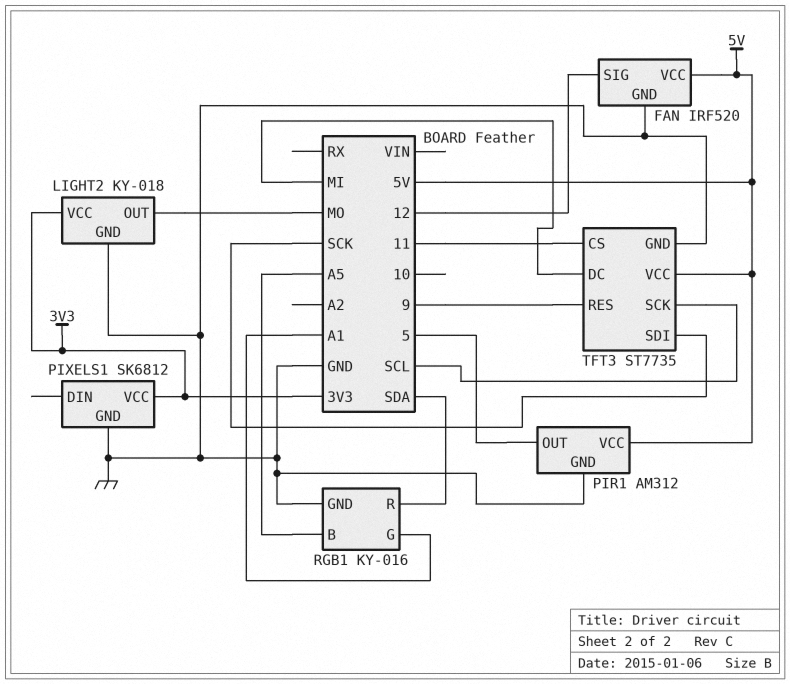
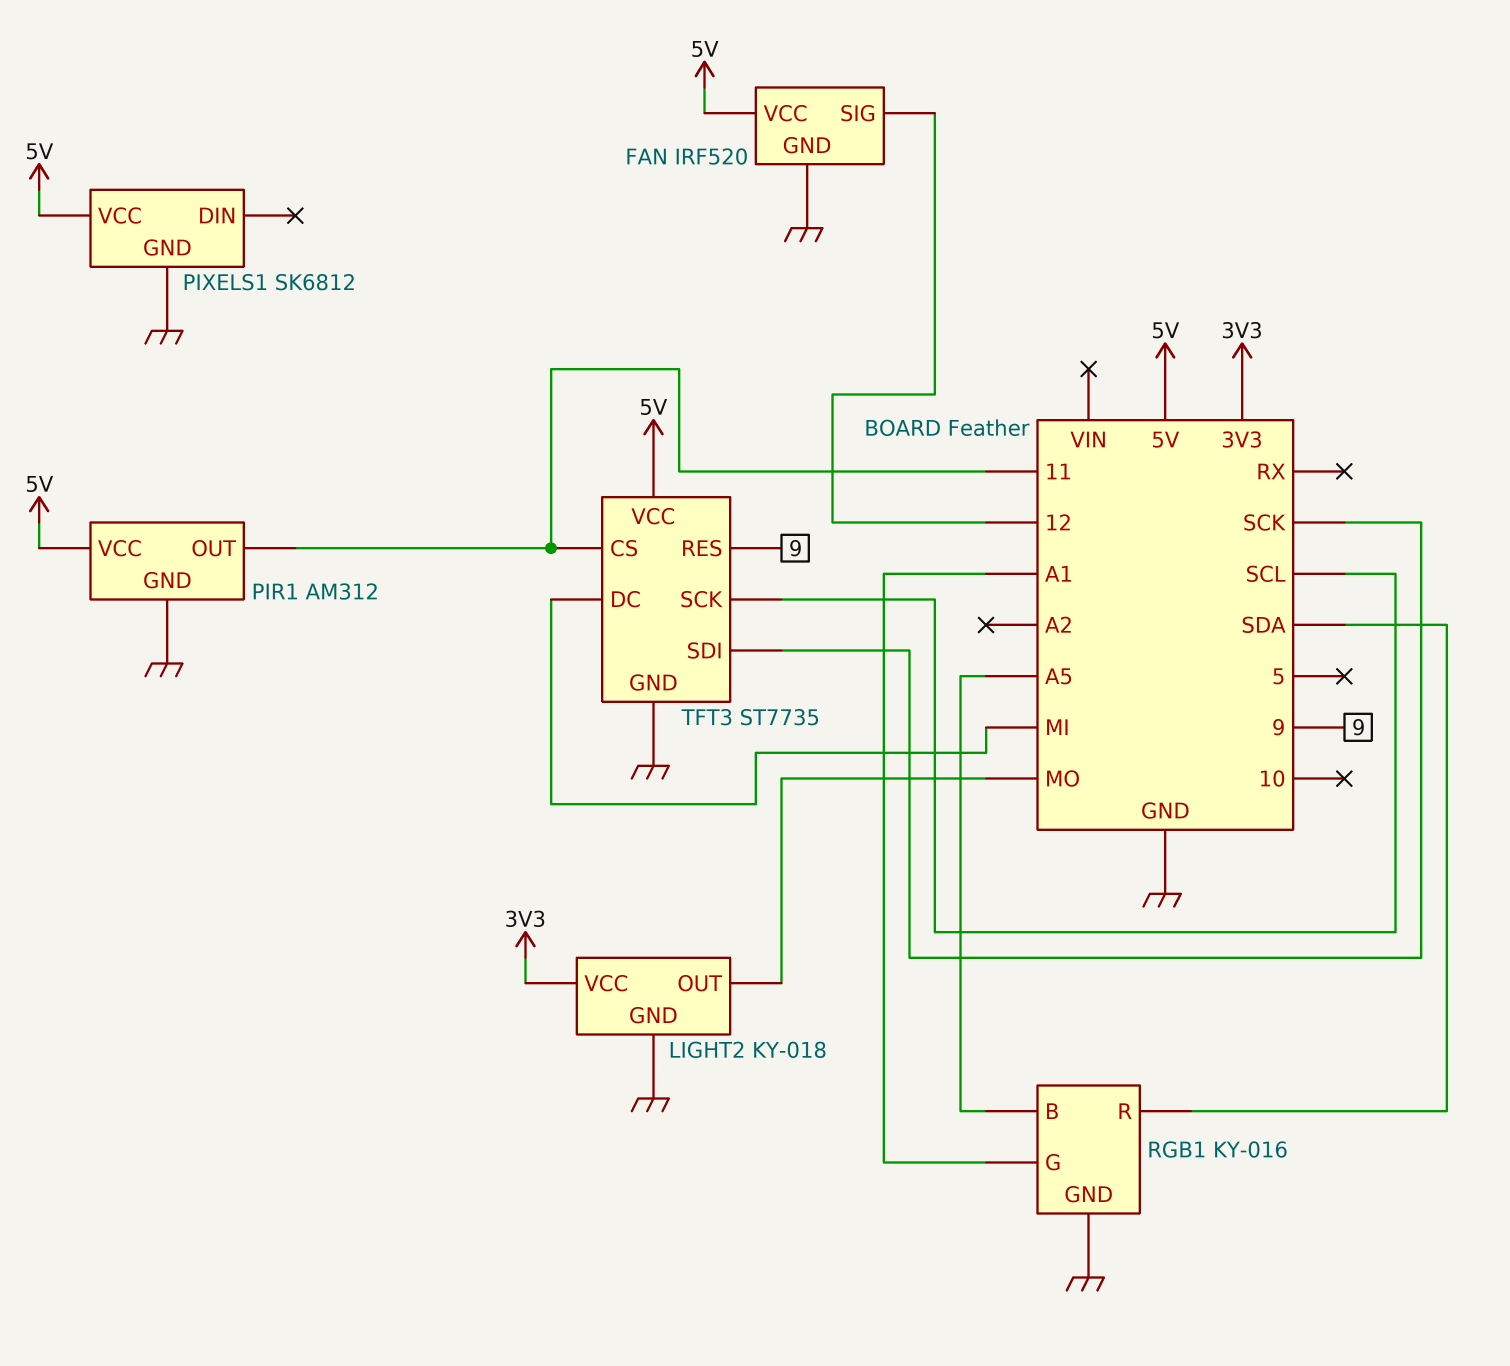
PIR1 pin OUT: 5 -> 11
PIXELS1 pin VCC: 3V3 -> 5V

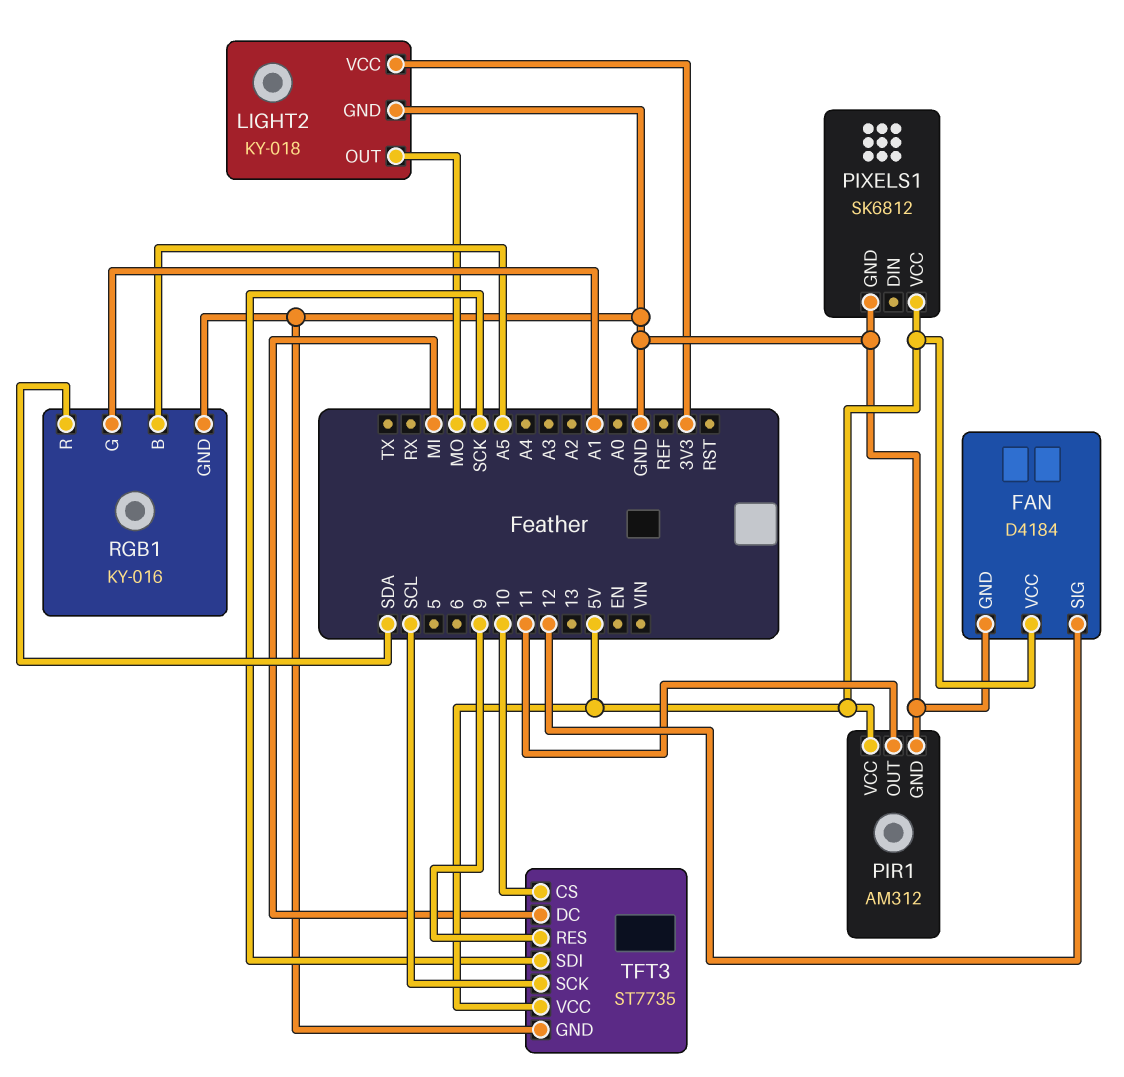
FAN: IRF520 -> D4184
TFT3 pin CS: 11 -> 10

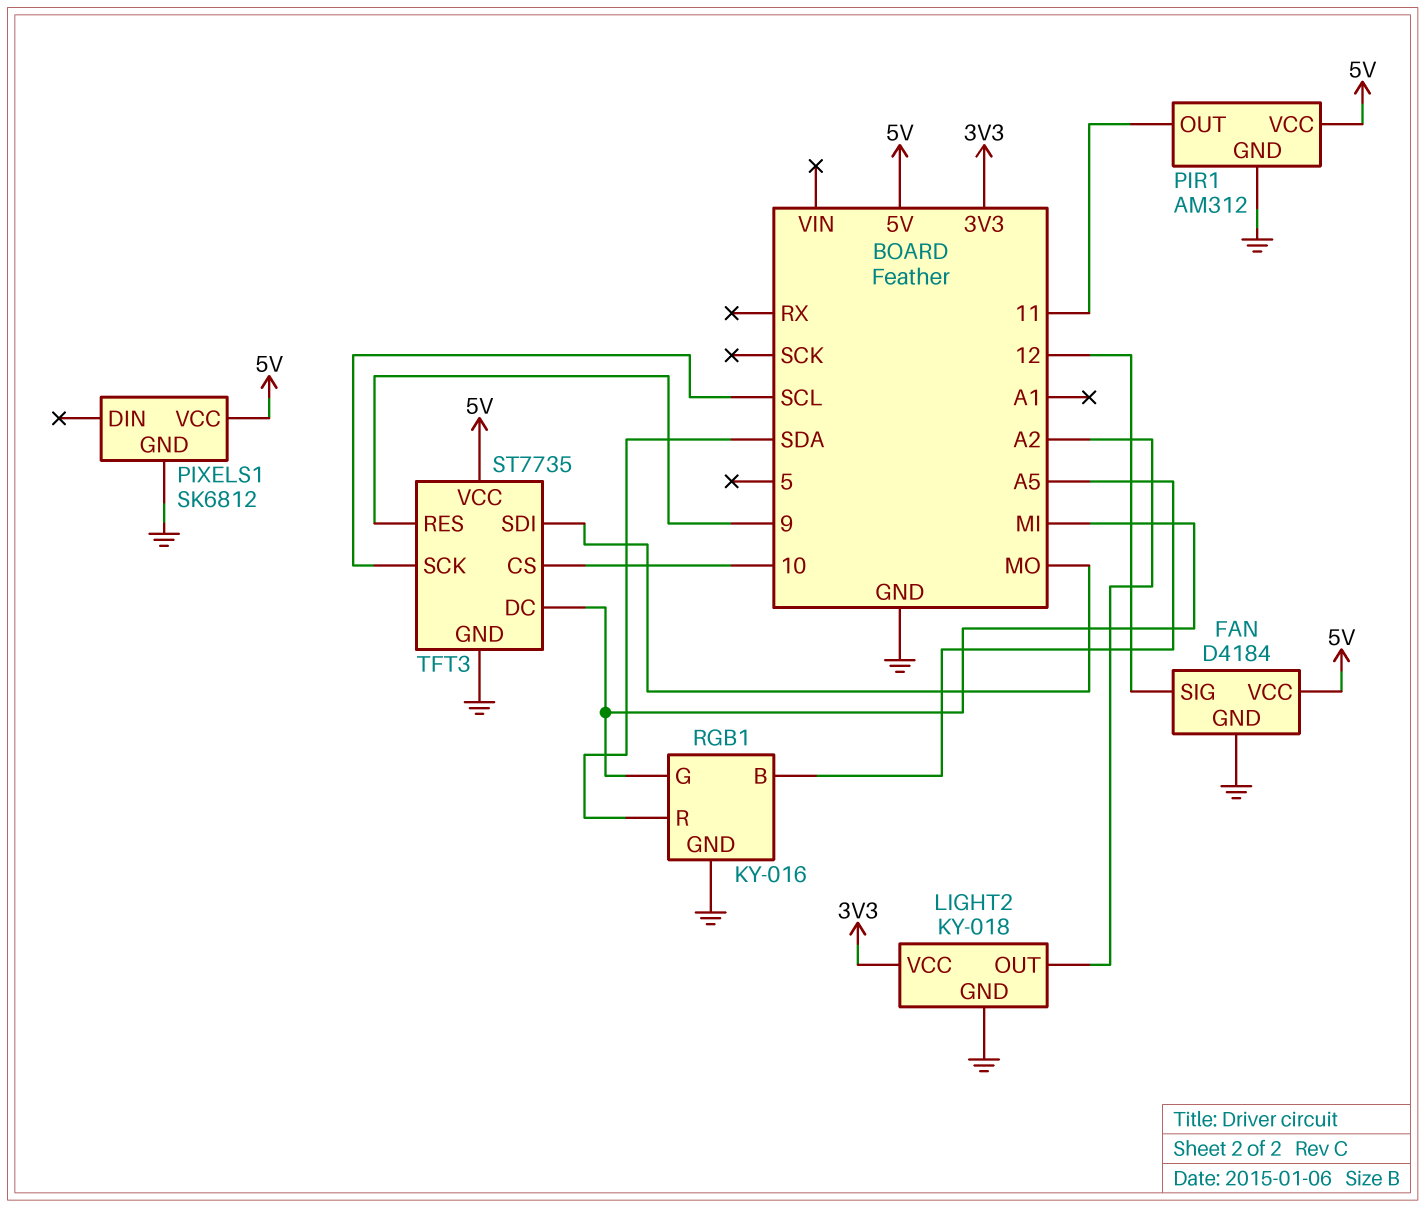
LIGHT2 pin OUT: MO -> A2
RGB1 pin G: A1 -> MI
TFT3 pin SDI: SCK -> MO

